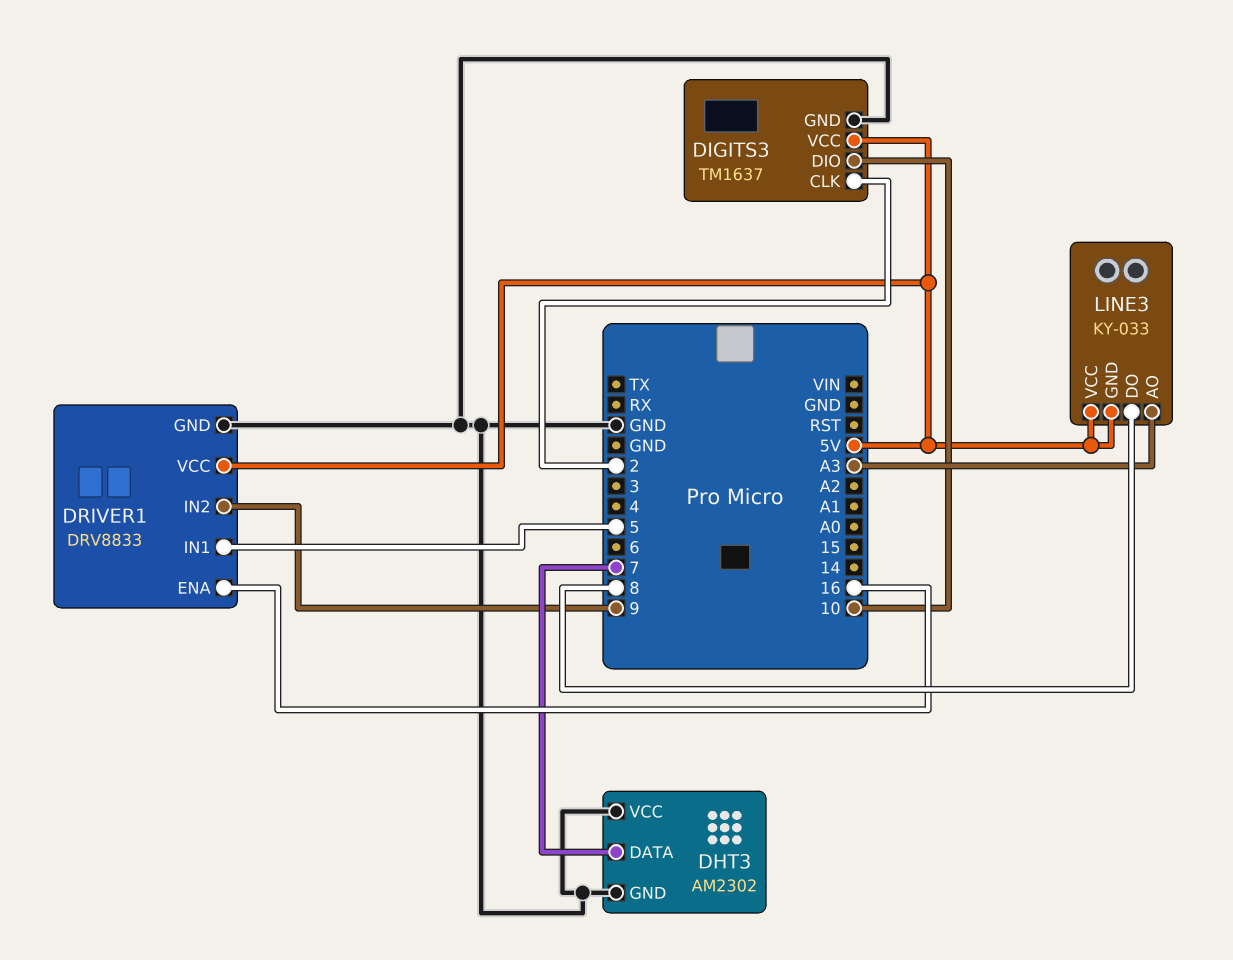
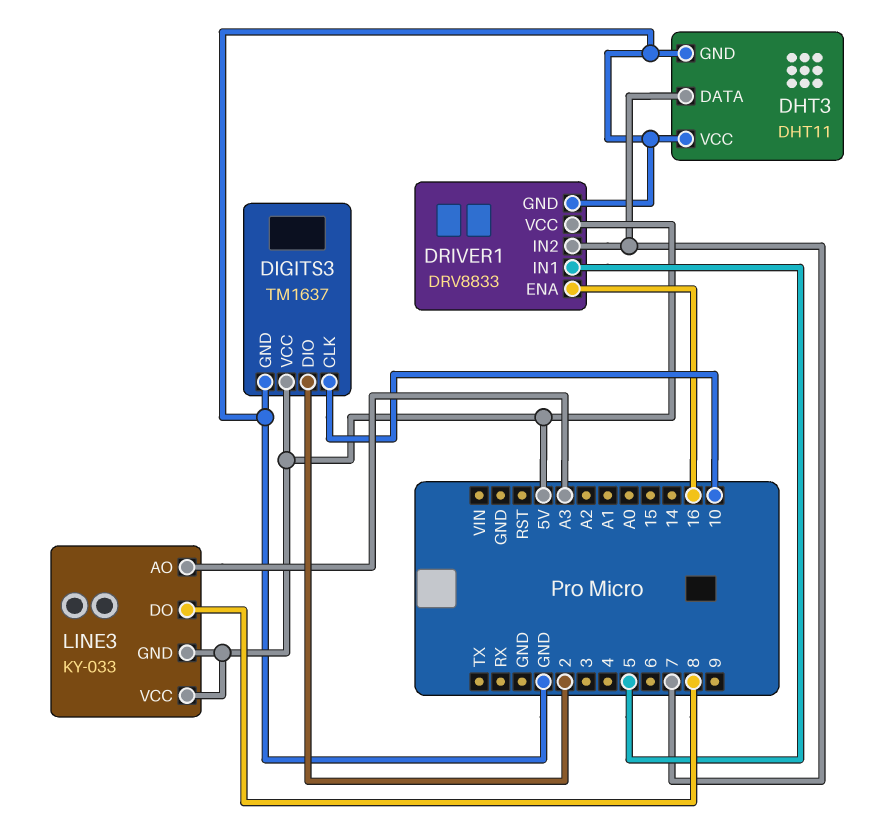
DHT3: AM2302 -> DHT11
DIGITS3 pin CLK: 2 -> 10
DIGITS3 pin DIO: 10 -> 2
DRIVER1 pin IN2: 9 -> 7

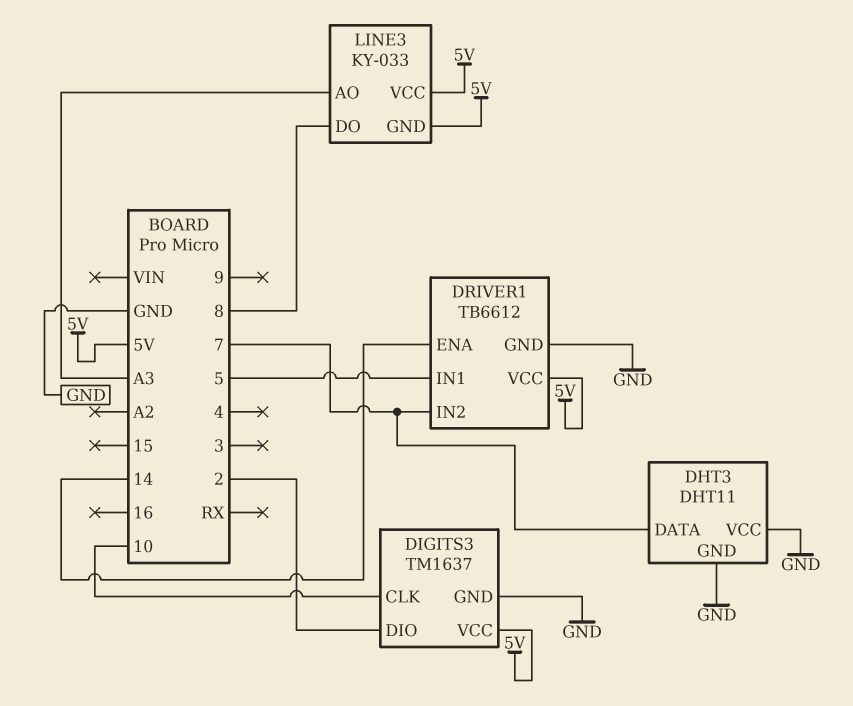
DRIVER1: DRV8833 -> TB6612
DRIVER1 pin ENA: 16 -> 14

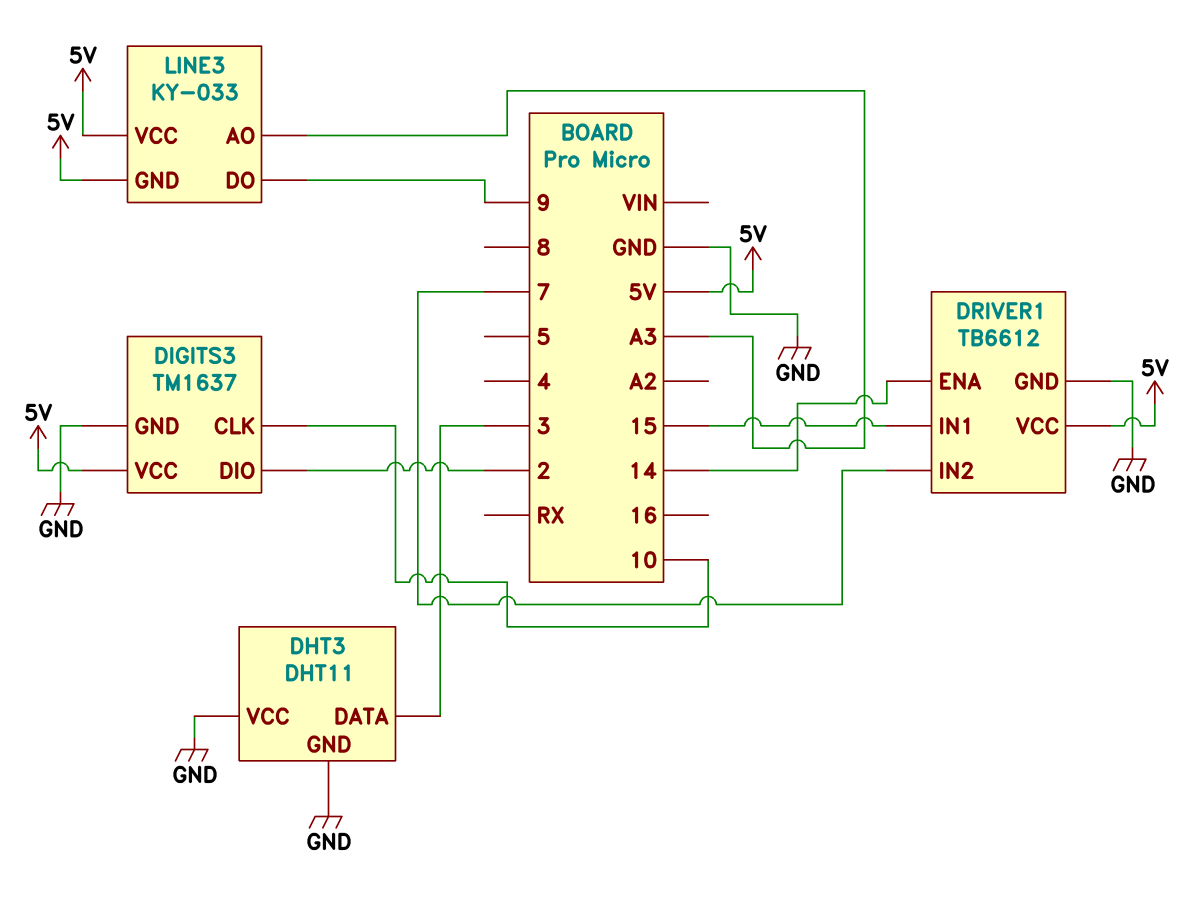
DHT3 pin DATA: 7 -> 3
DRIVER1 pin IN1: 5 -> 15
LINE3 pin DO: 8 -> 9

